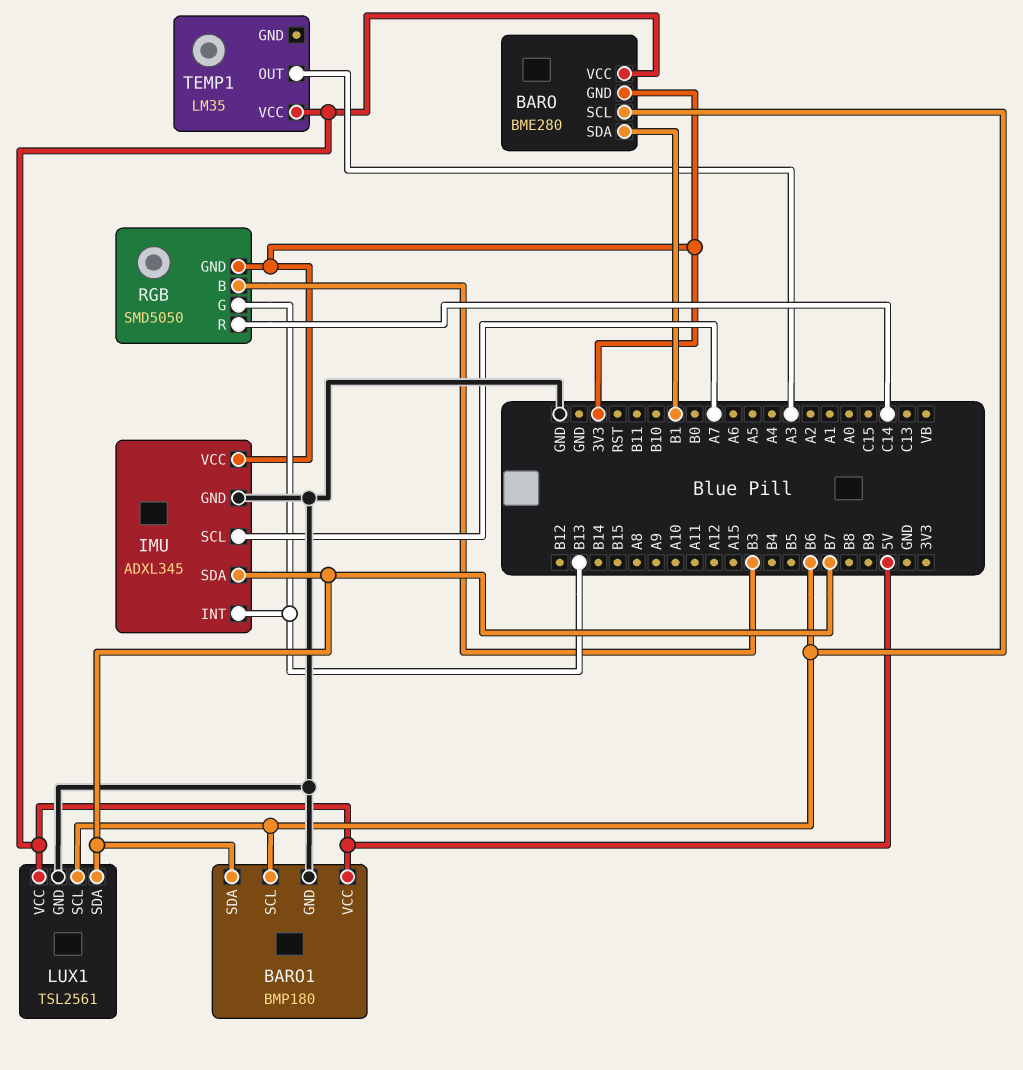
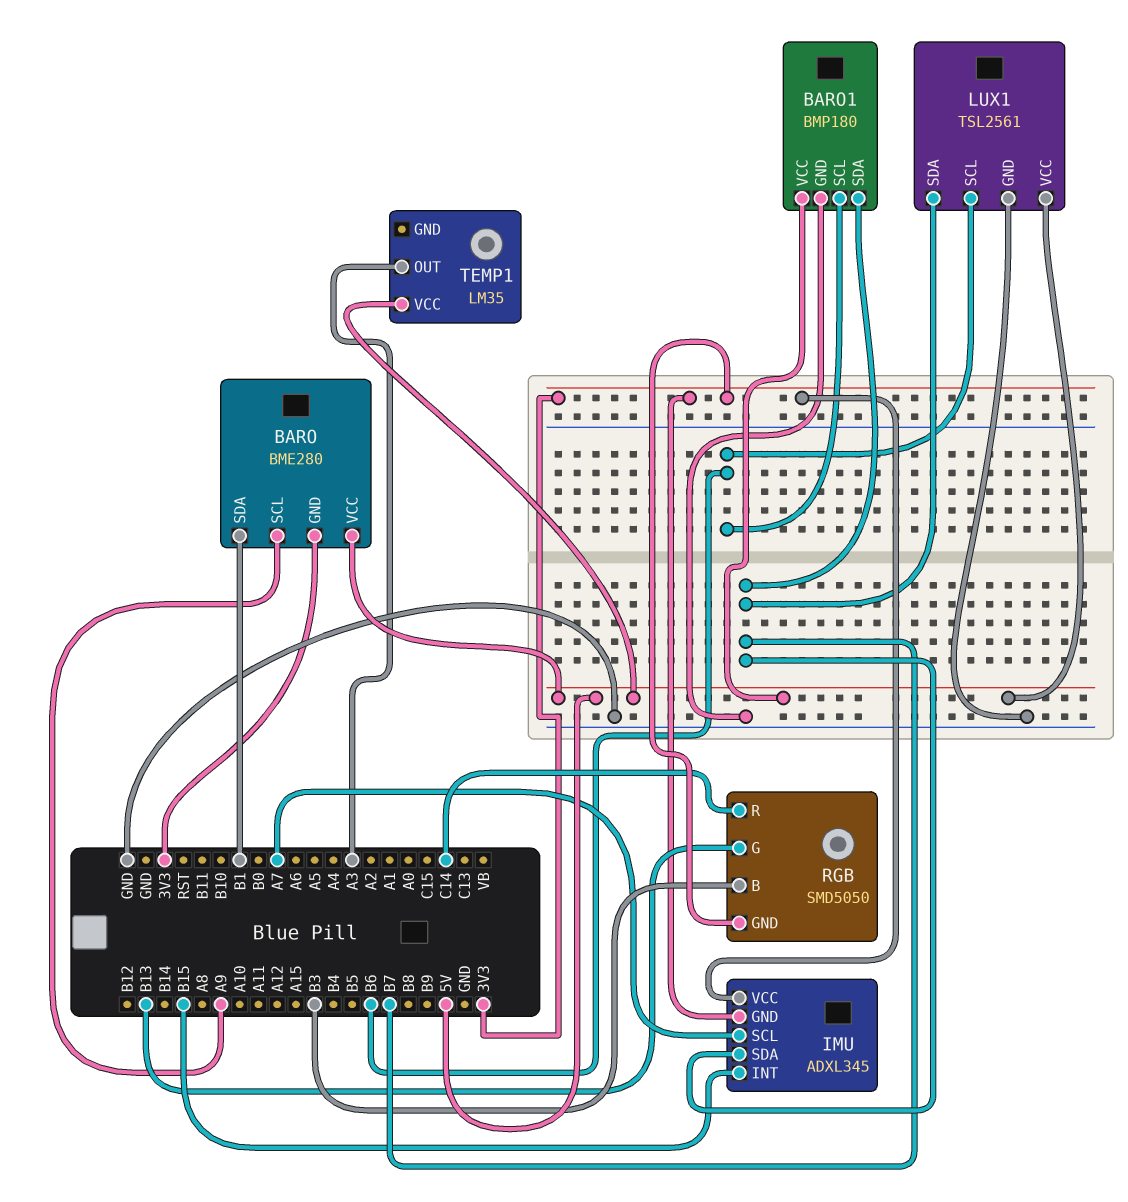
BARO pin SCL: B6 -> A9
IMU pin GND: GND -> 3V3
IMU pin INT: B13 -> B15

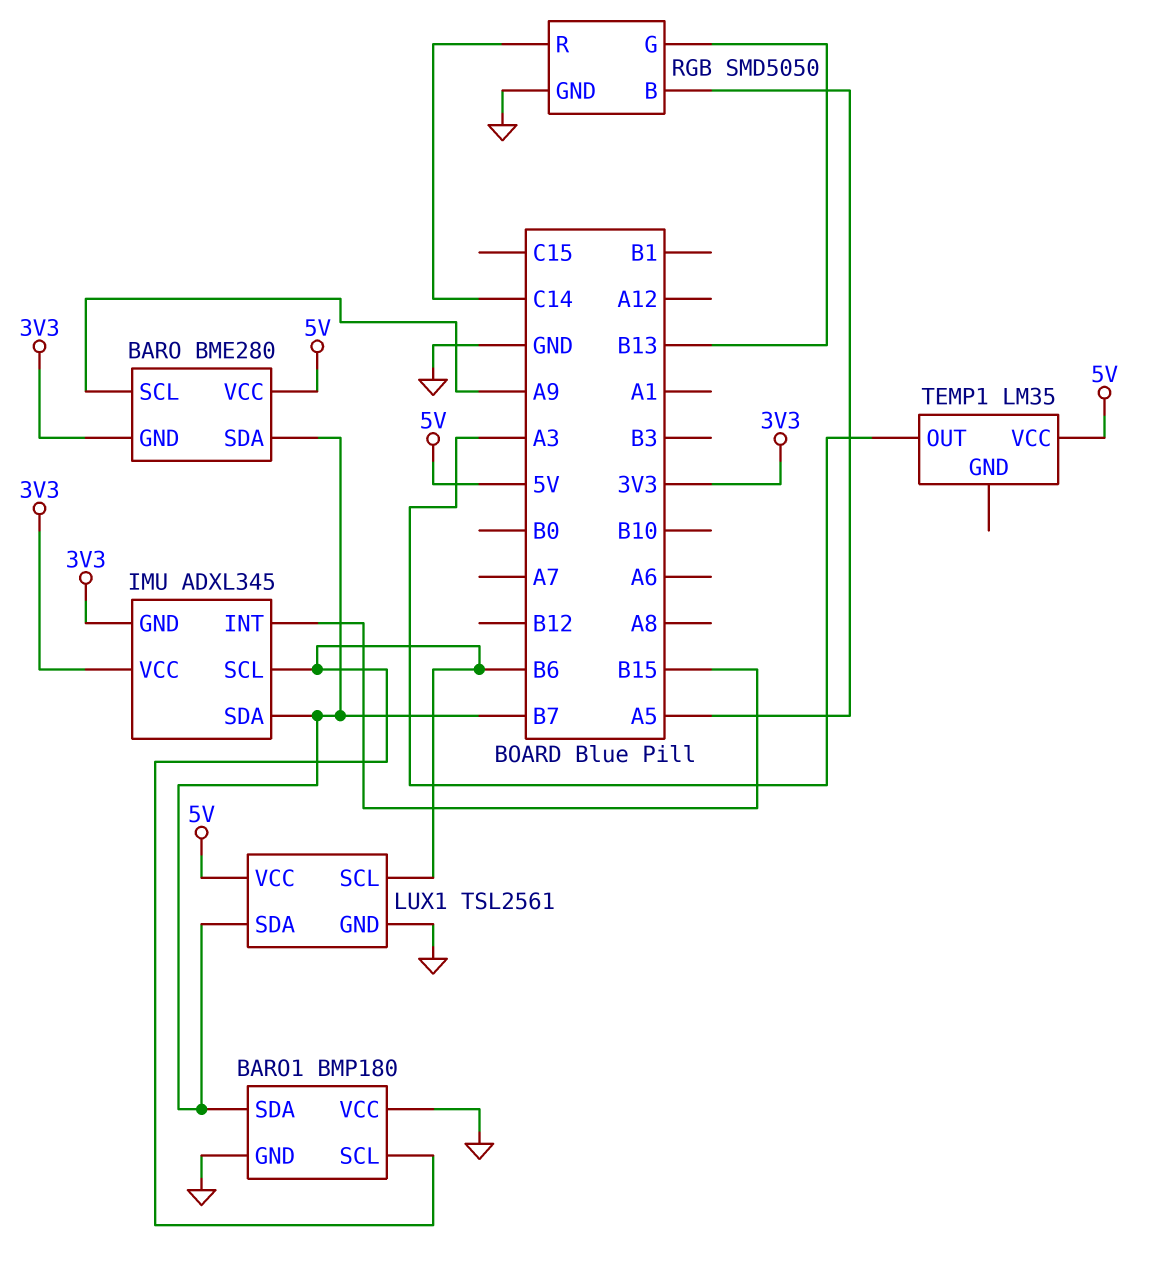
BARO pin SDA: B1 -> B7
BARO1 pin VCC: 5V -> GND
IMU pin SCL: A7 -> B6
RGB pin B: B3 -> A5
RGB pin GND: 3V3 -> GND

